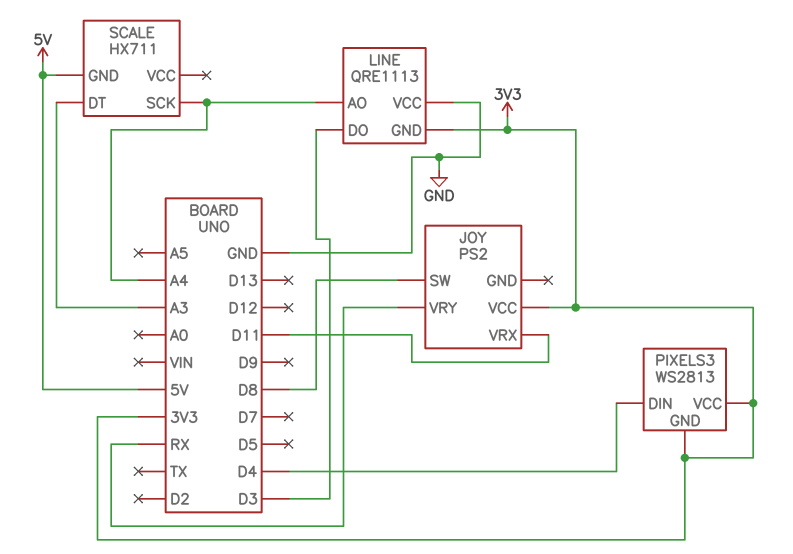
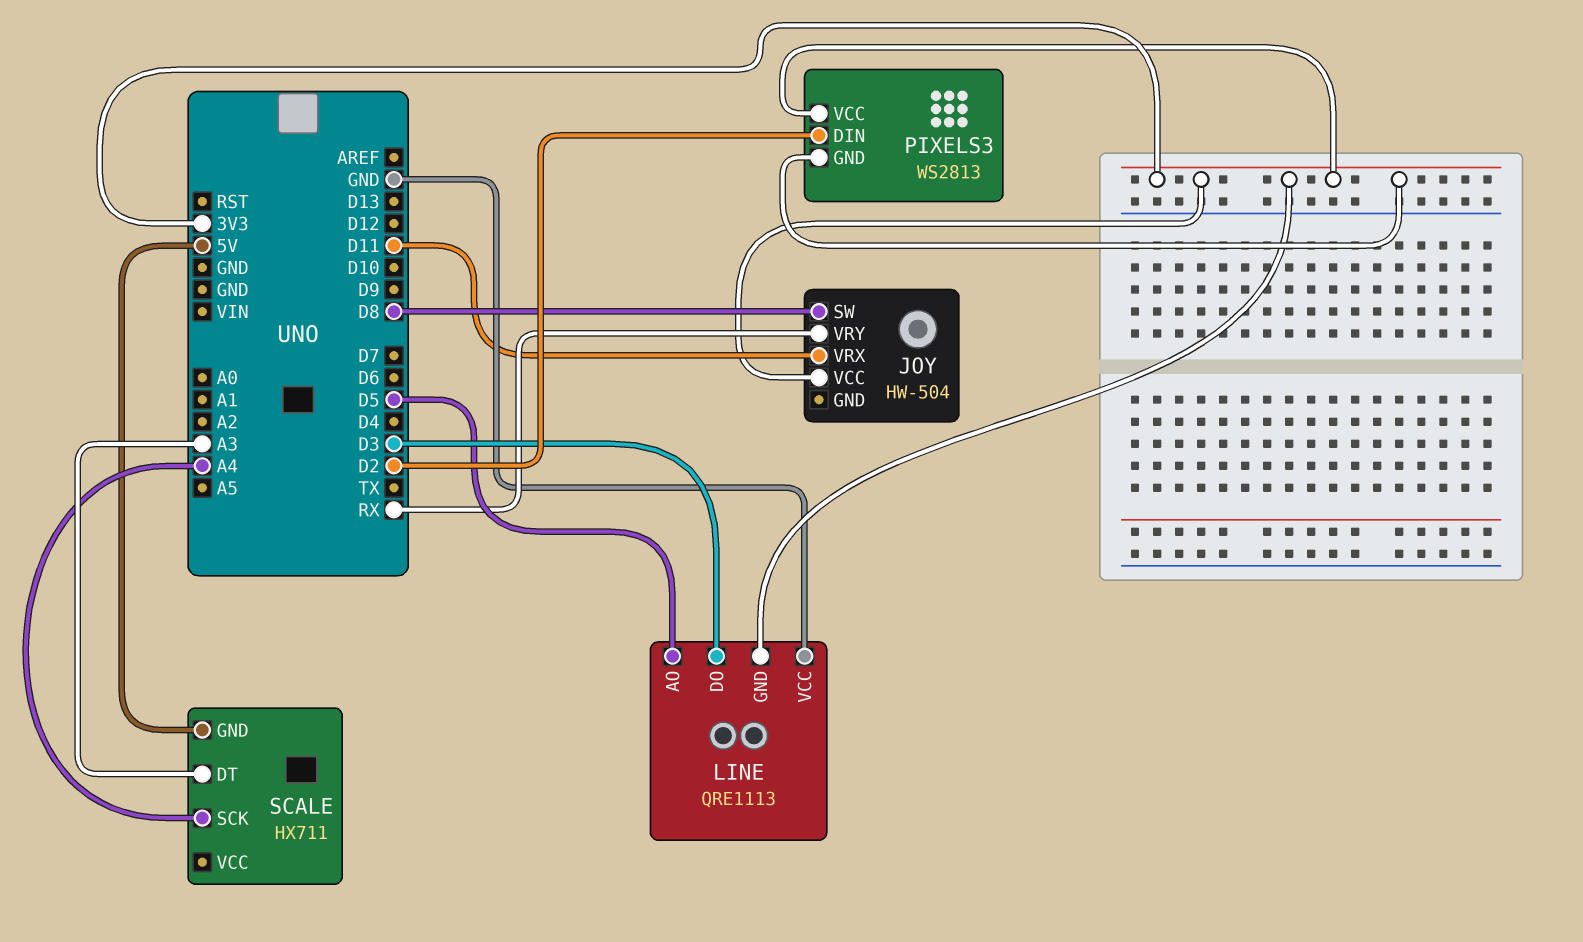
JOY: PS2 -> HW-504
LINE pin AO: A4 -> D5
PIXELS3 pin DIN: D4 -> D2

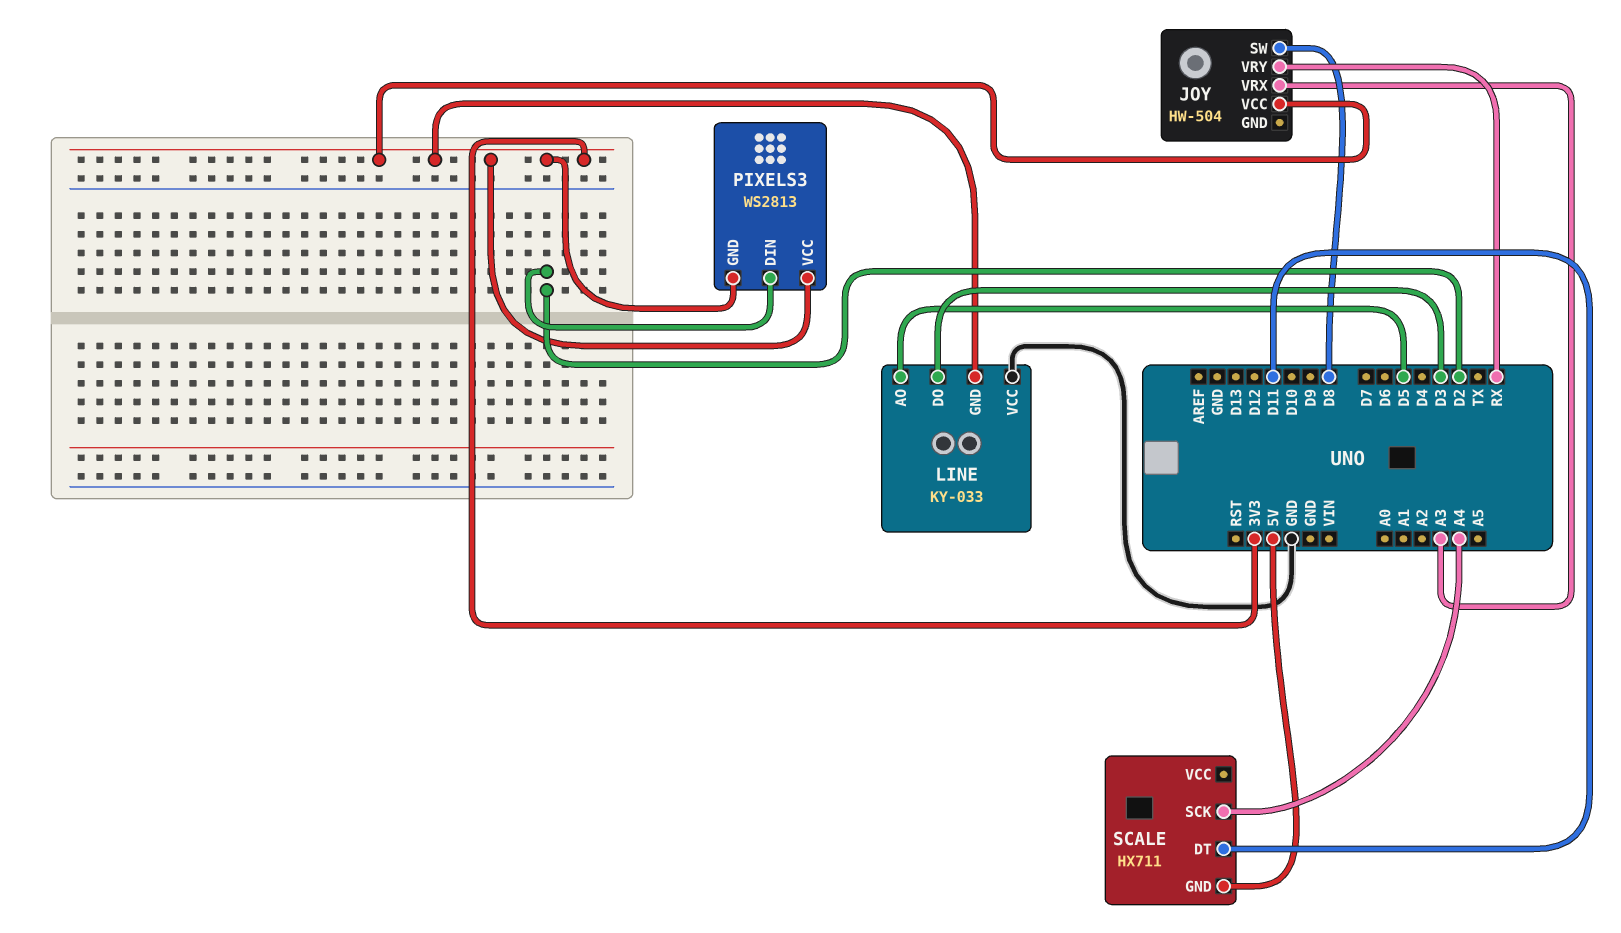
JOY pin VRX: D11 -> A3
LINE: QRE1113 -> KY-033
SCALE pin DT: A3 -> D11

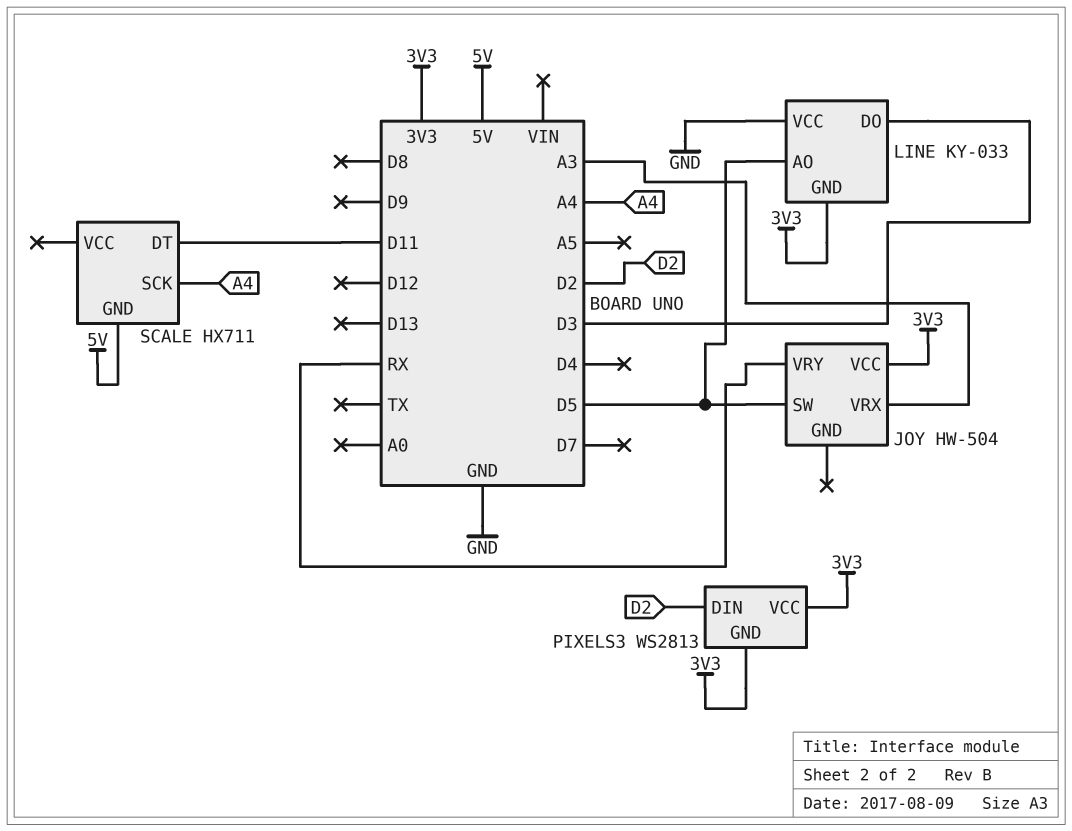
JOY pin SW: D8 -> D5

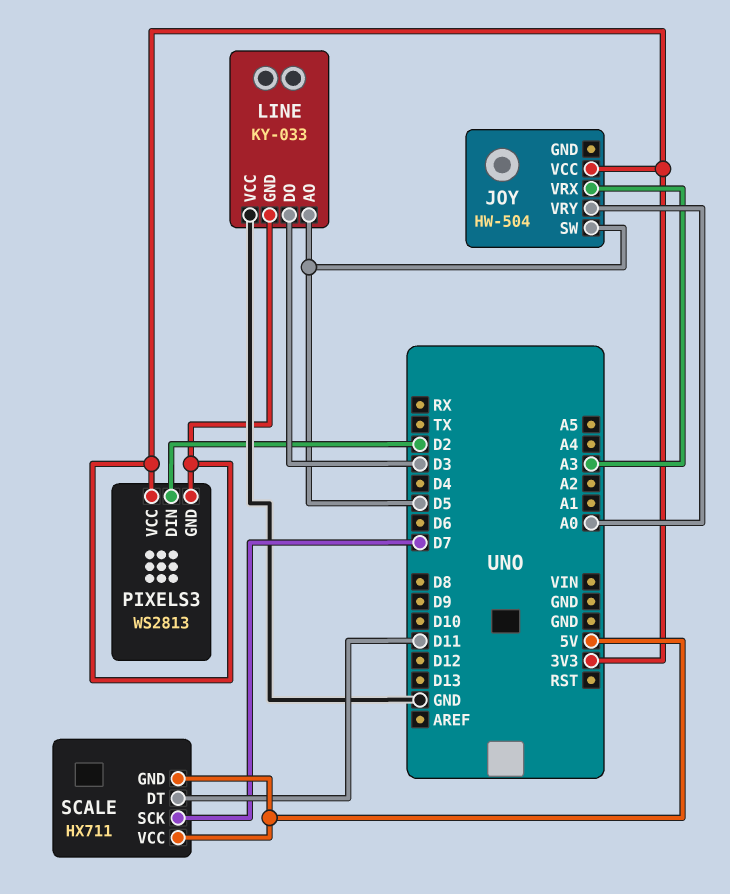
JOY pin VRY: RX -> A0
SCALE pin SCK: A4 -> D7
SCALE pin VCC: none -> 5V

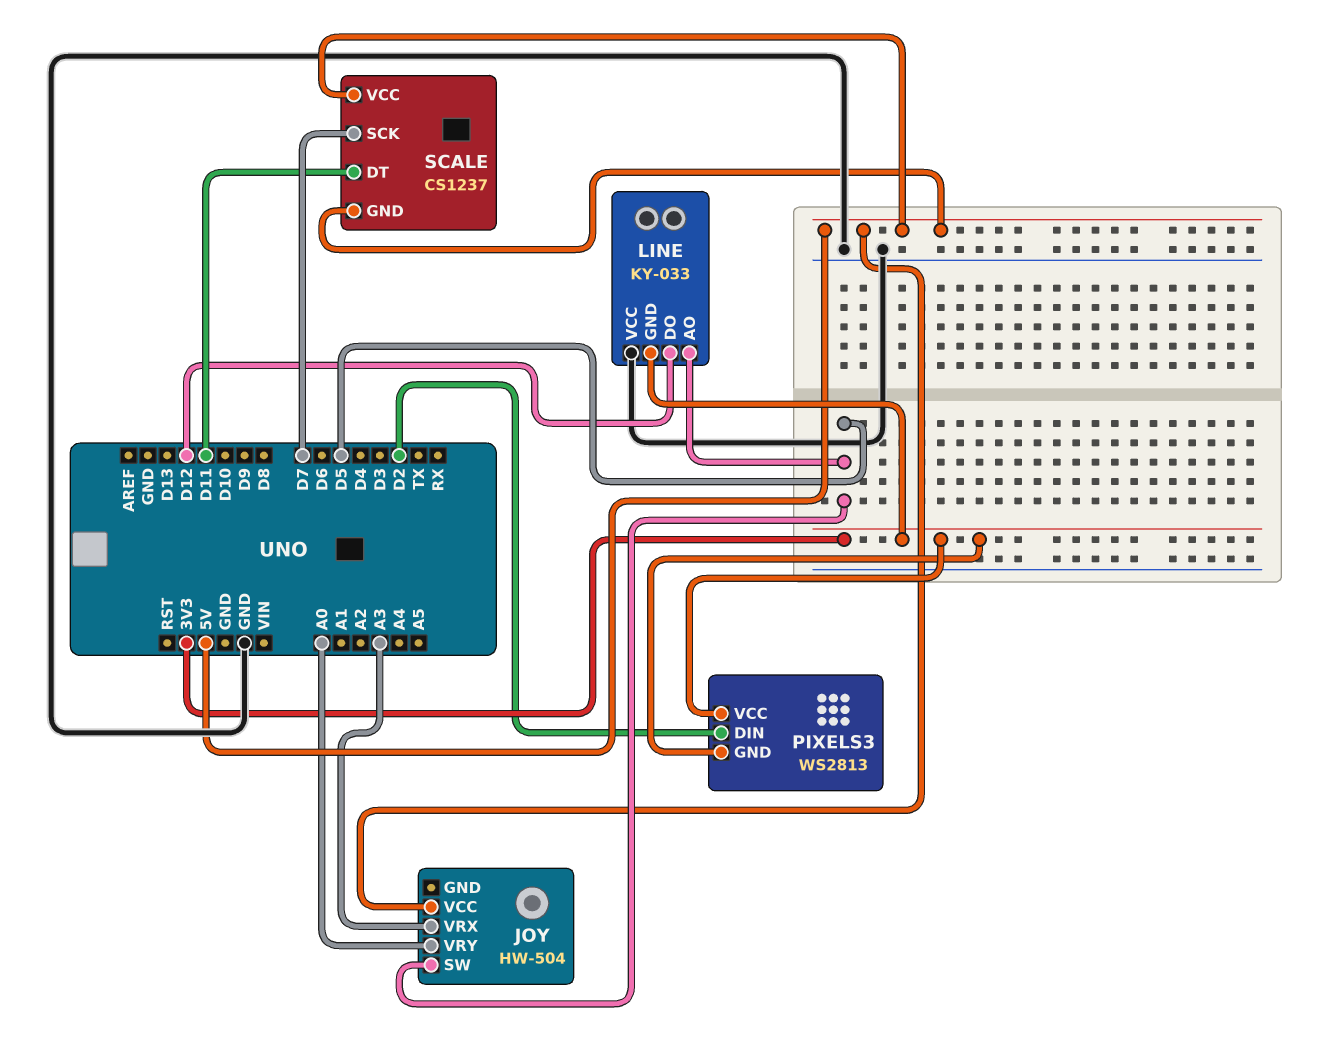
JOY pin VCC: 3V3 -> 5V
LINE pin DO: D3 -> D12
SCALE: HX711 -> CS1237

